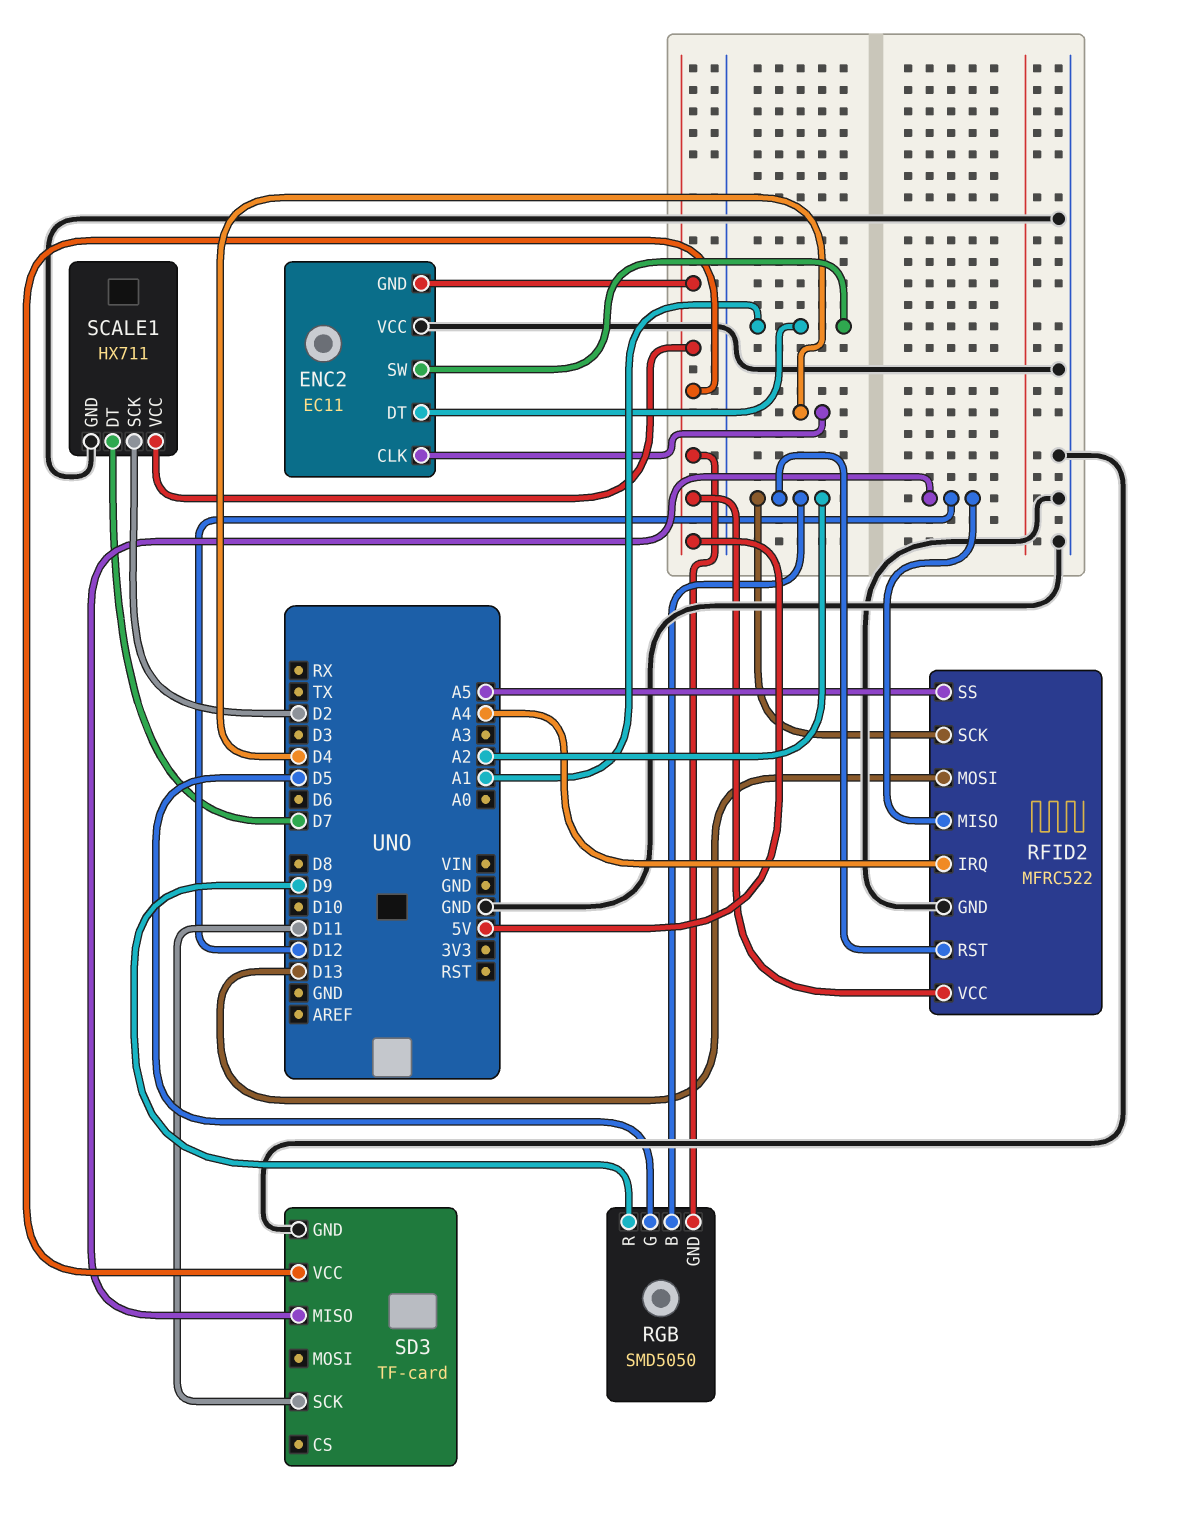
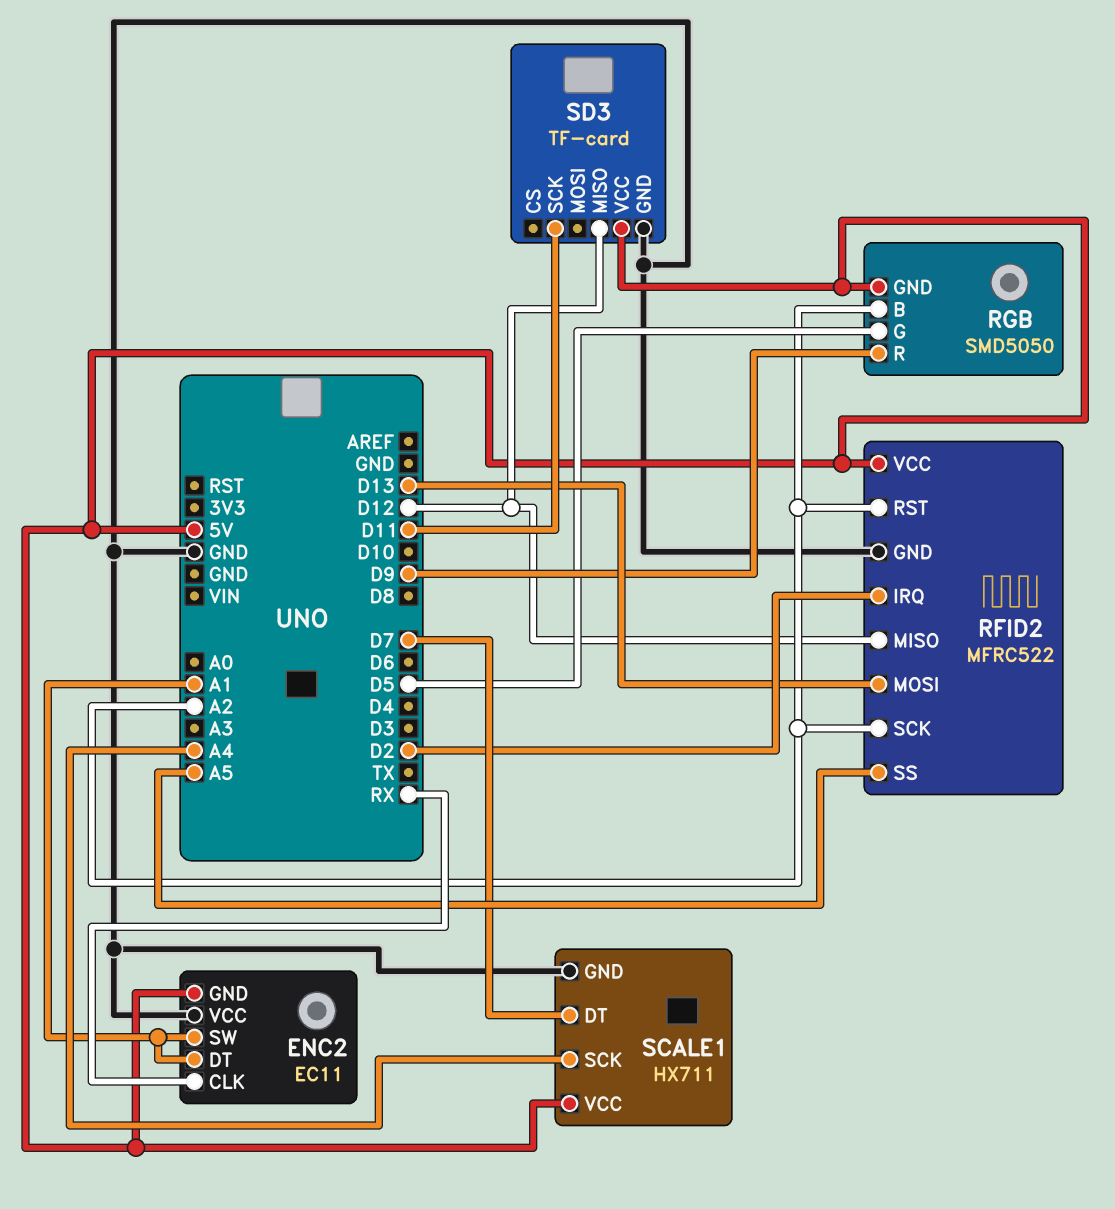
ENC2 pin CLK: D4 -> RX
RFID2 pin IRQ: A4 -> D2
SCALE1 pin SCK: D2 -> A4

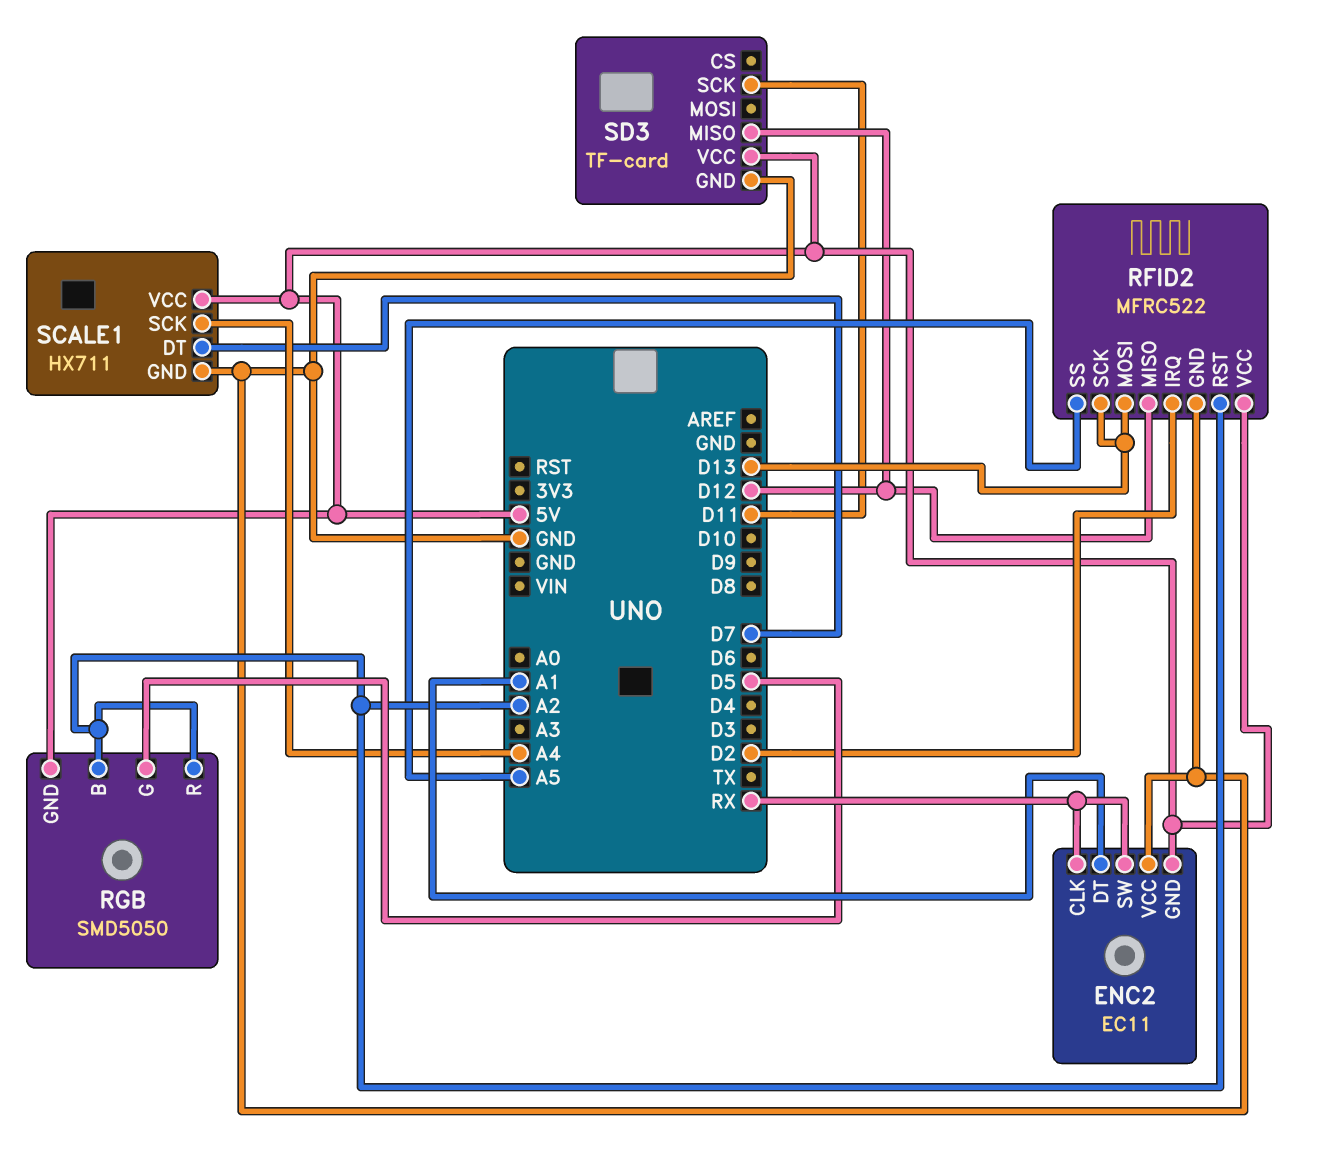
ENC2 pin SW: A1 -> RX
RFID2 pin SCK: A2 -> D13
RGB pin R: D9 -> A2

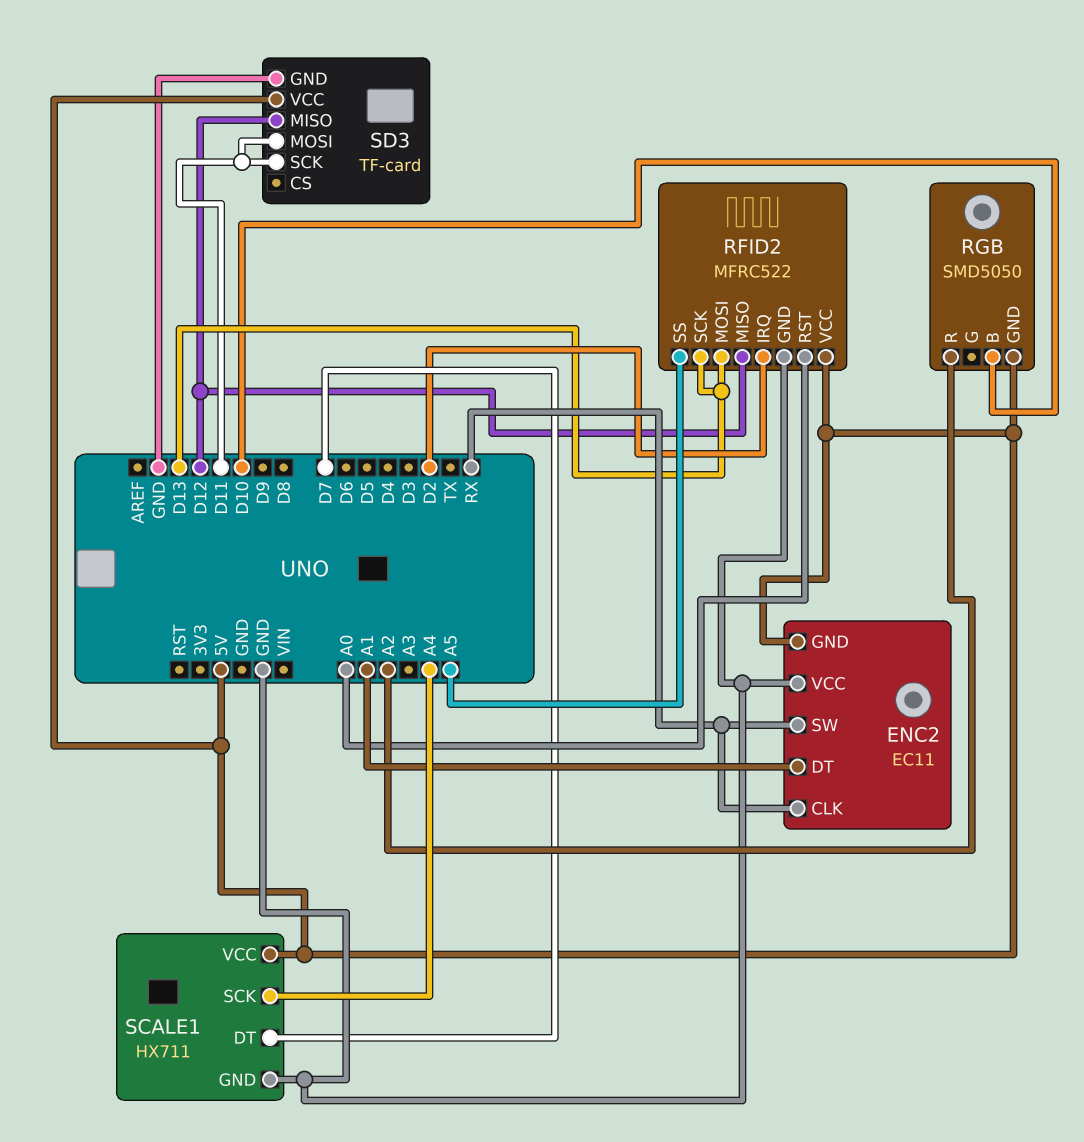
RFID2 pin RST: A2 -> A0
RGB pin B: A2 -> D10
RGB pin G: D5 -> none
SD3 pin MOSI: none -> D11

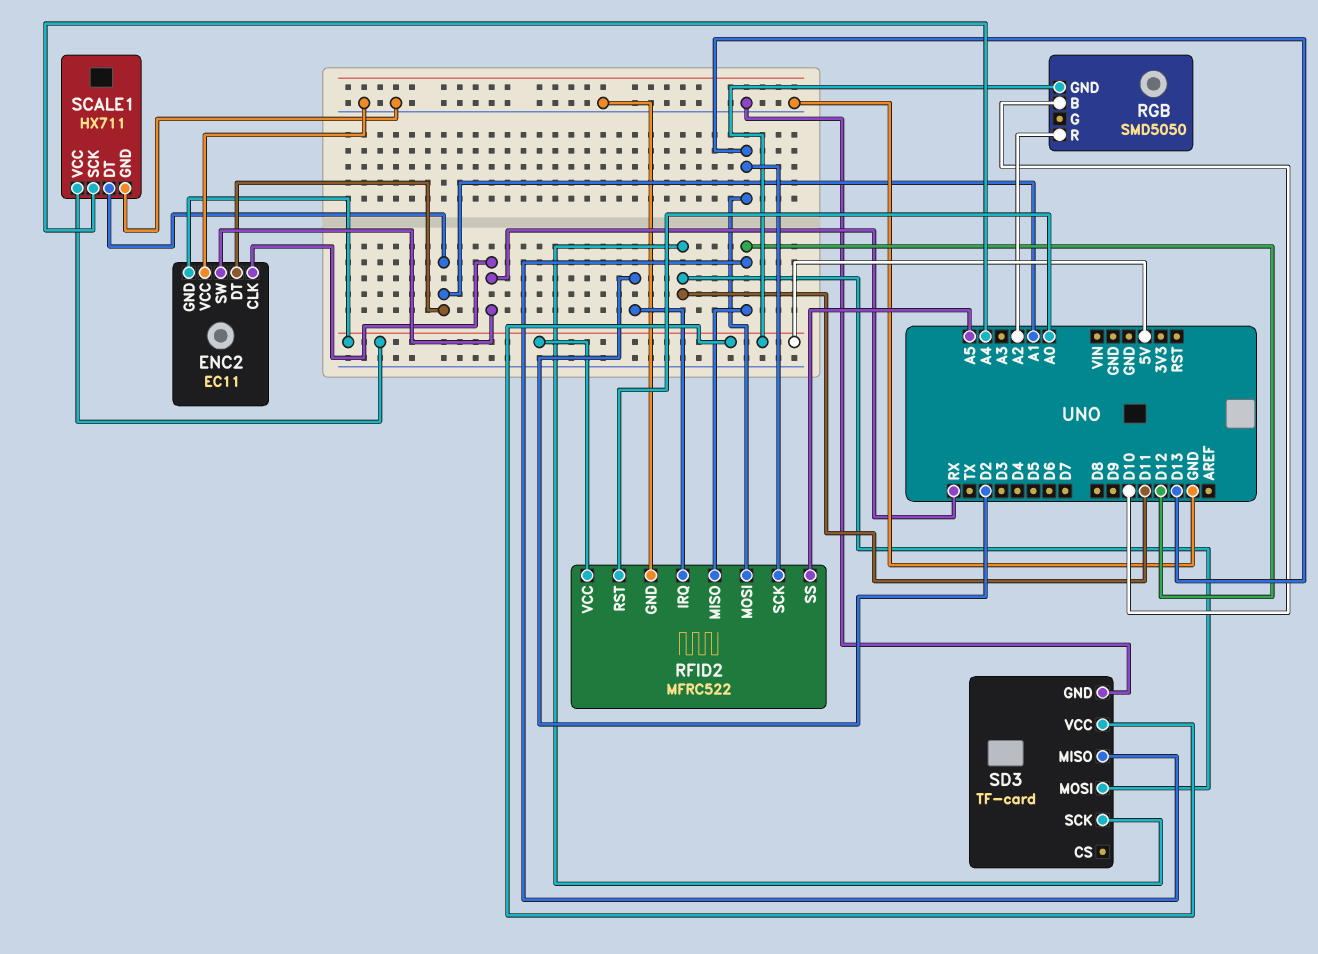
SCALE1 pin DT: D7 -> A1

